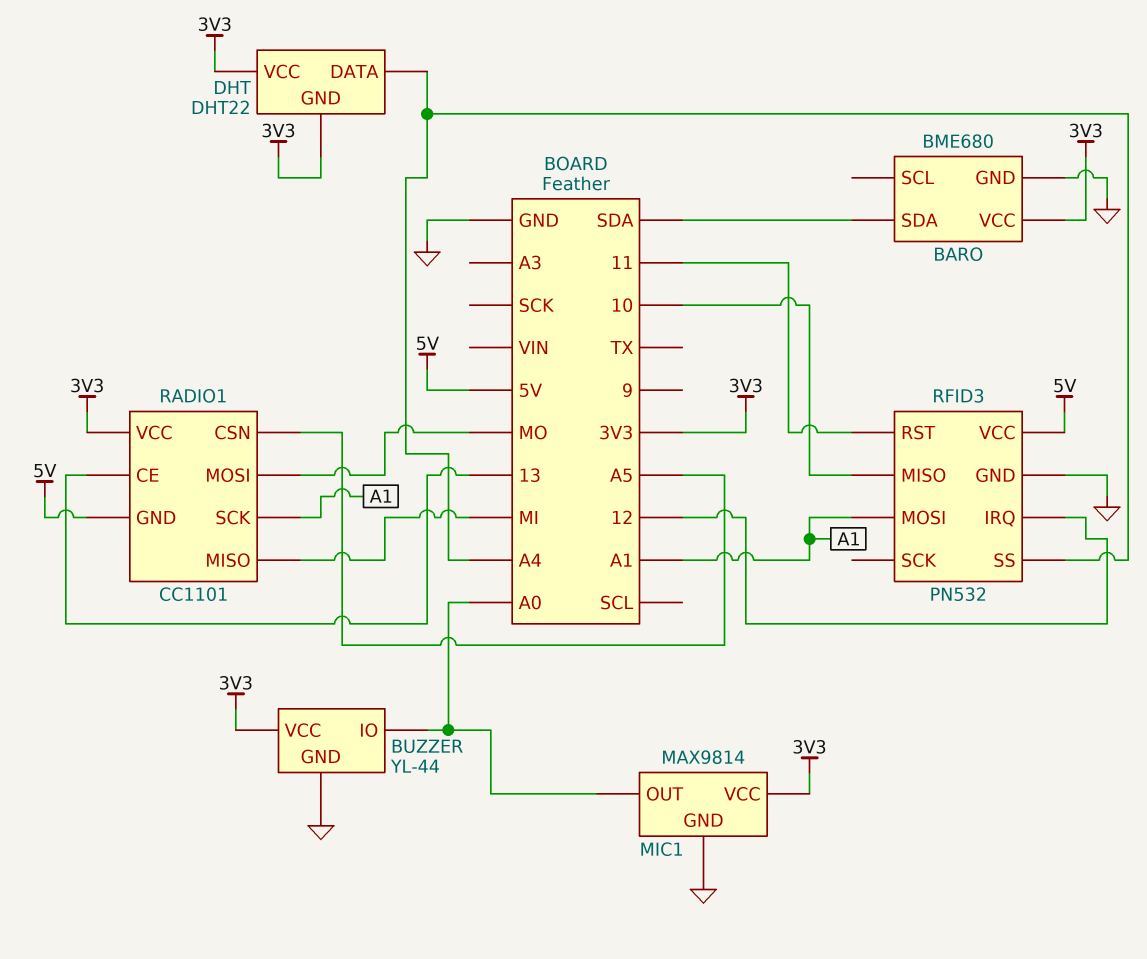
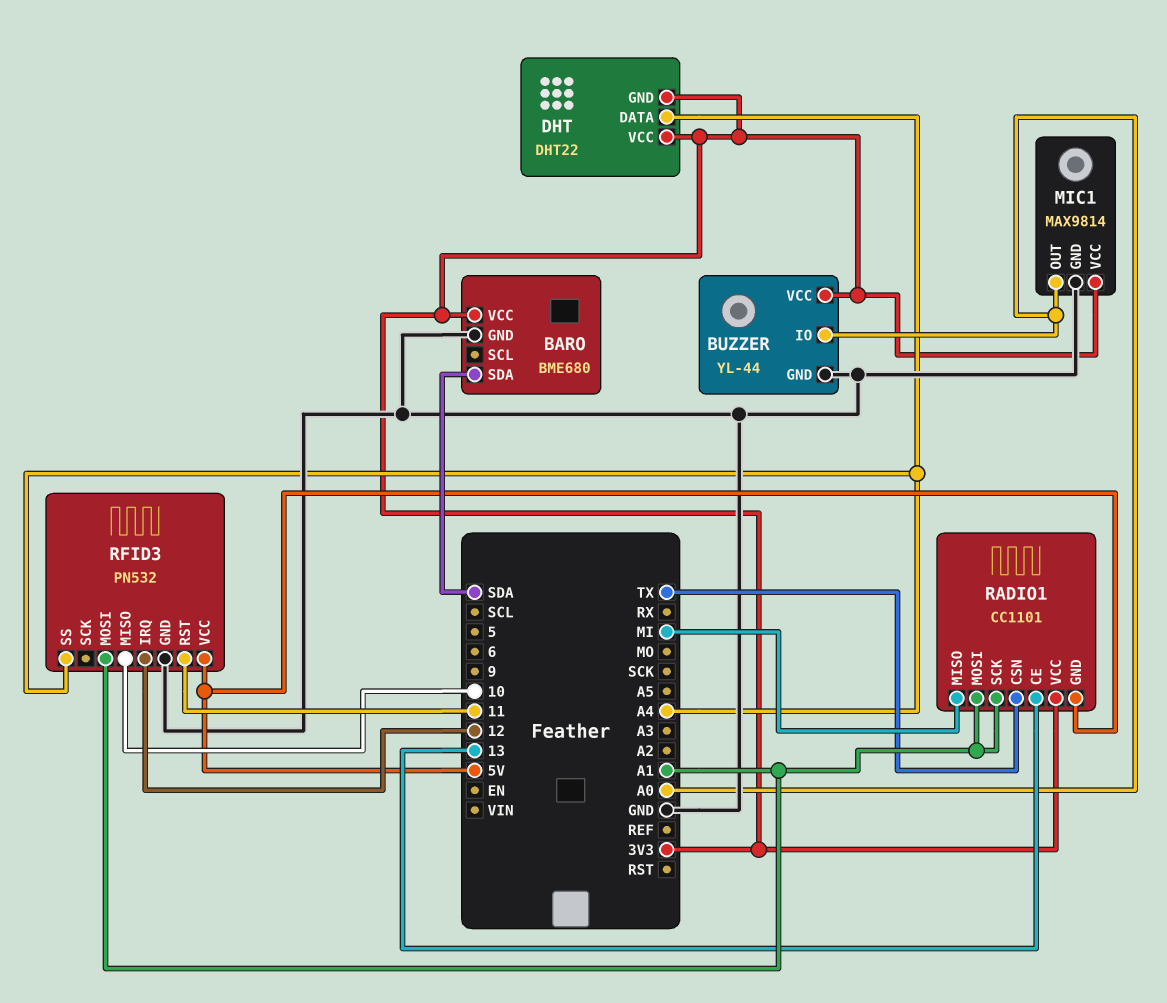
RADIO1 pin CSN: A5 -> TX
RADIO1 pin MOSI: MO -> A1

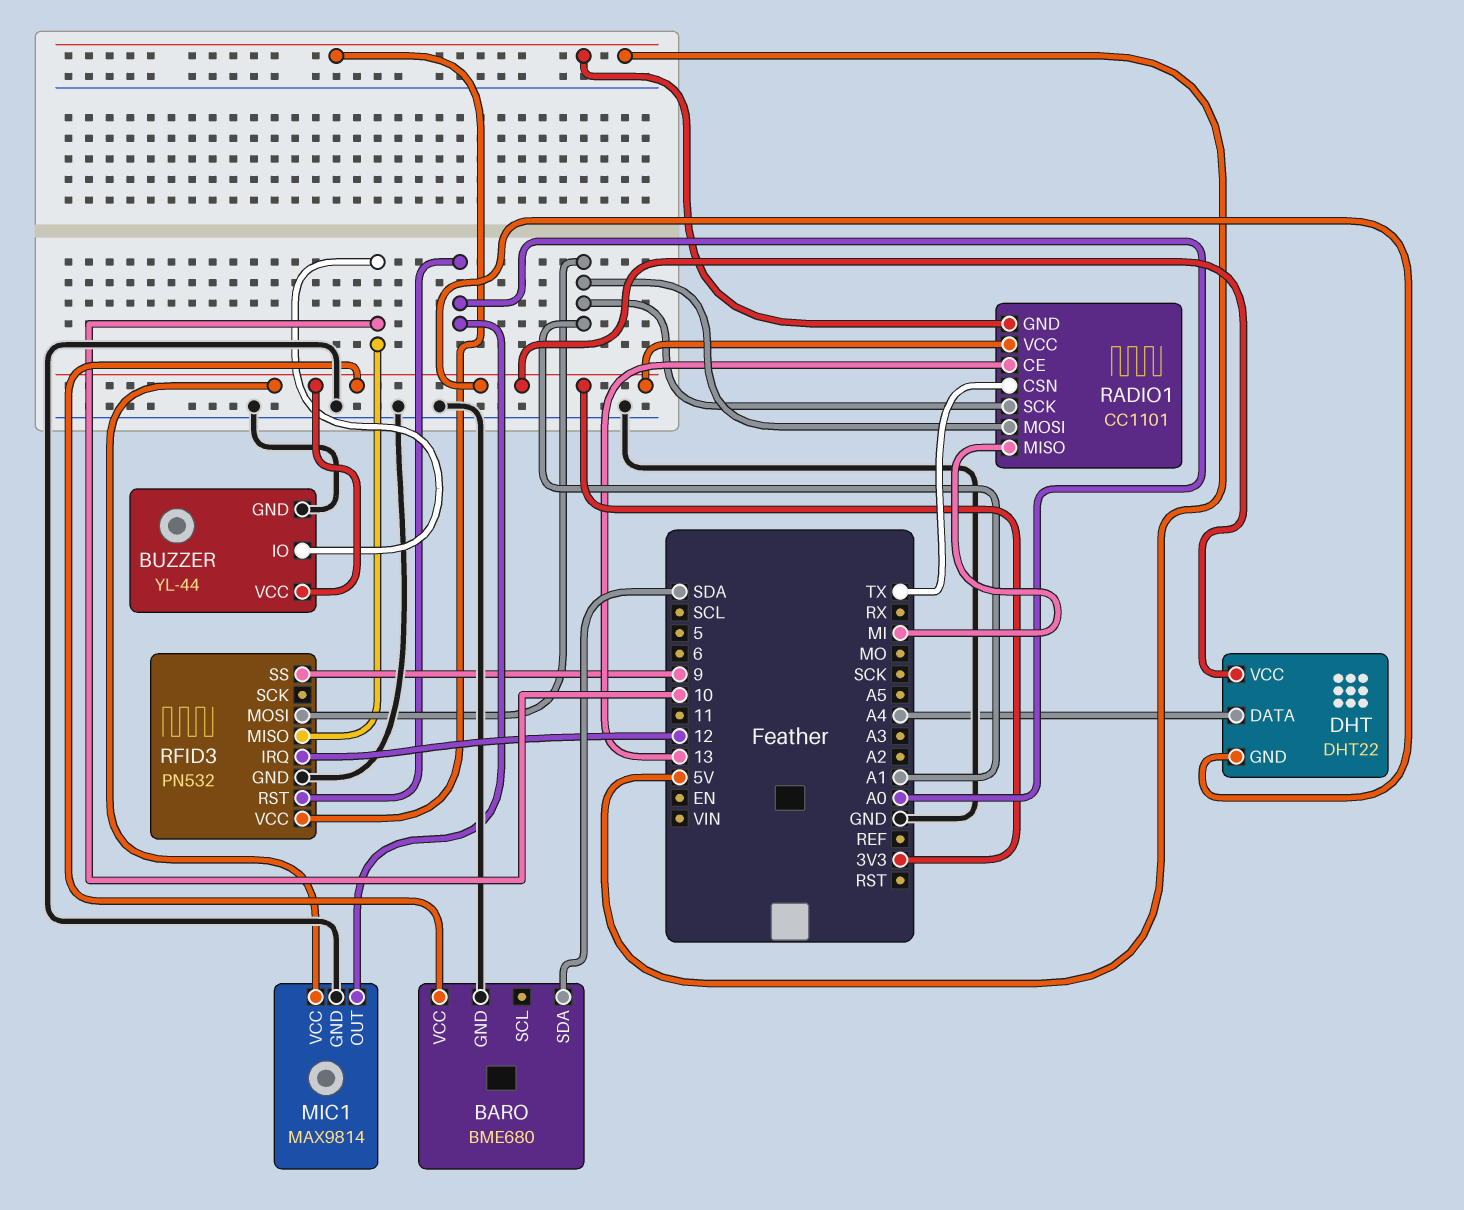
BUZZER pin IO: A0 -> 10
RFID3 pin RST: 11 -> A0
RFID3 pin SS: A4 -> 9

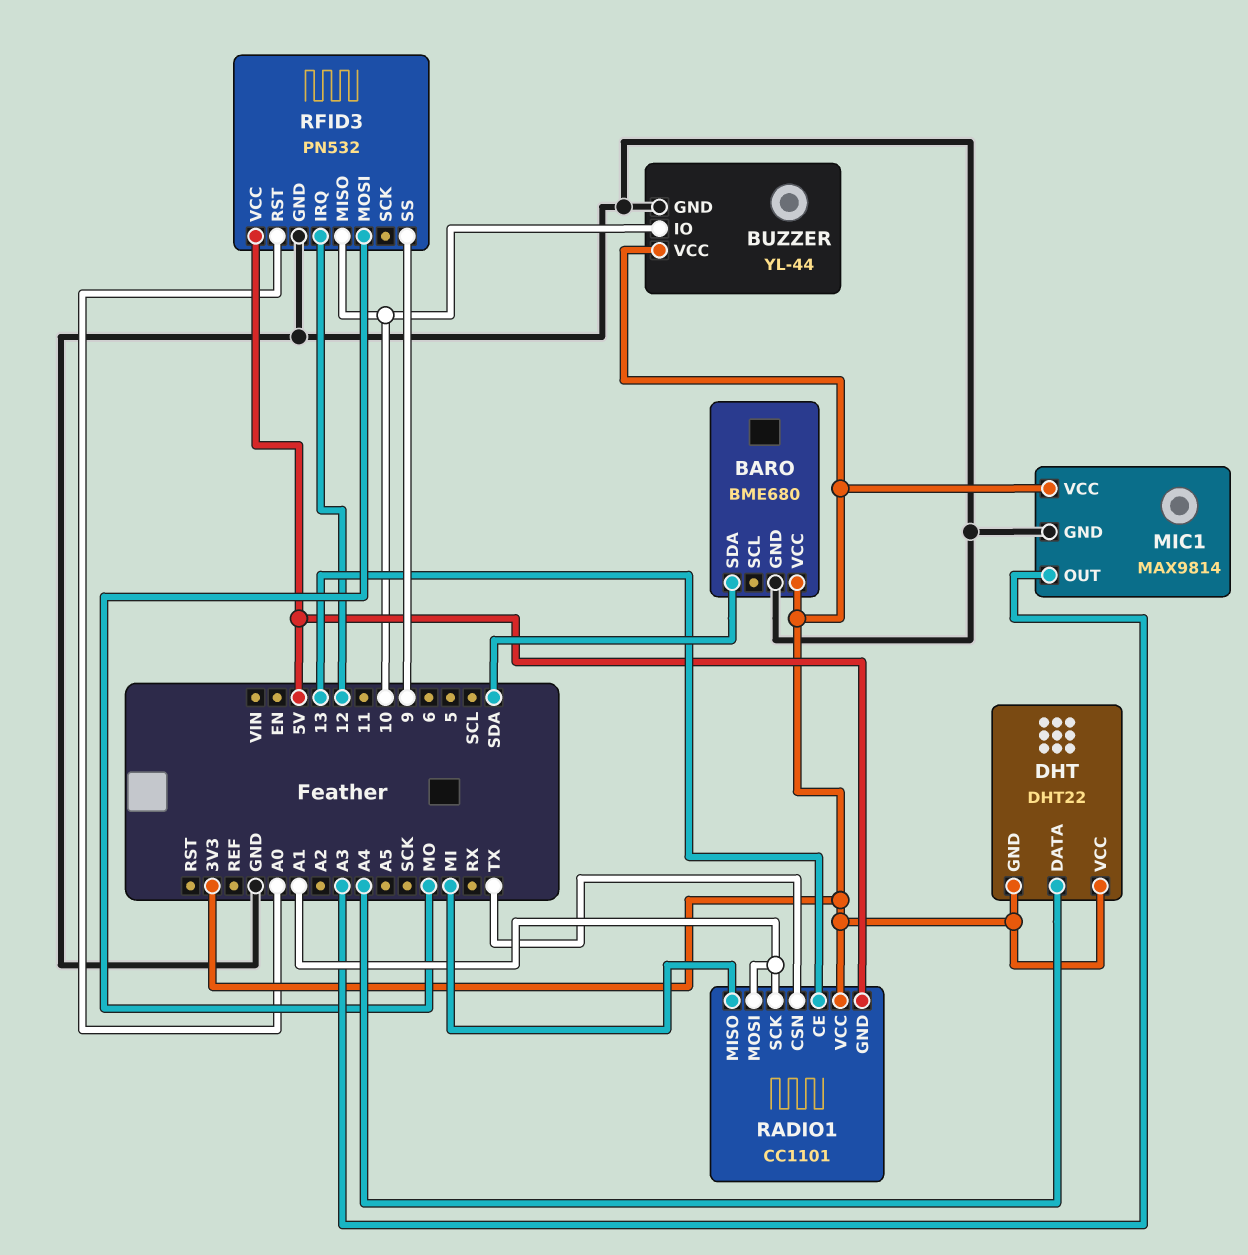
MIC1 pin OUT: A0 -> A3
RFID3 pin MOSI: A1 -> MO

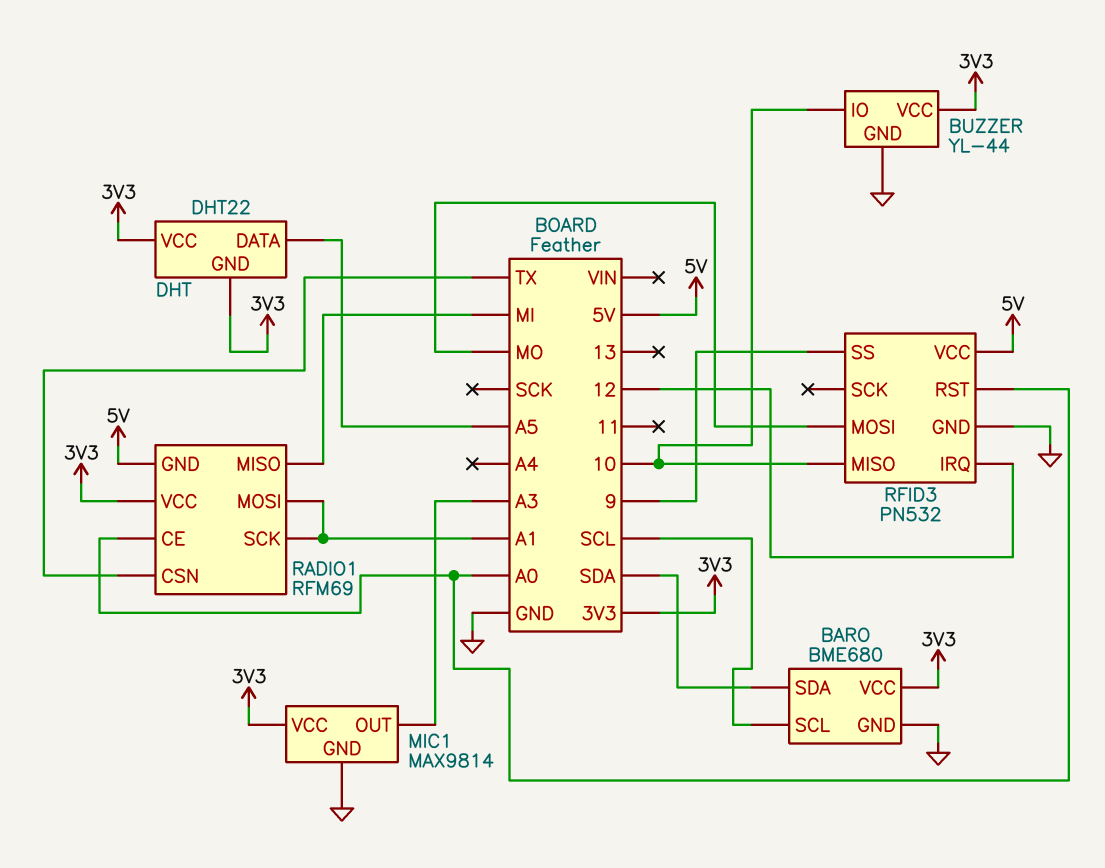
BARO pin SCL: none -> SCL
DHT pin DATA: A4 -> A5
RADIO1: CC1101 -> RFM69
RADIO1 pin CE: 13 -> A0

